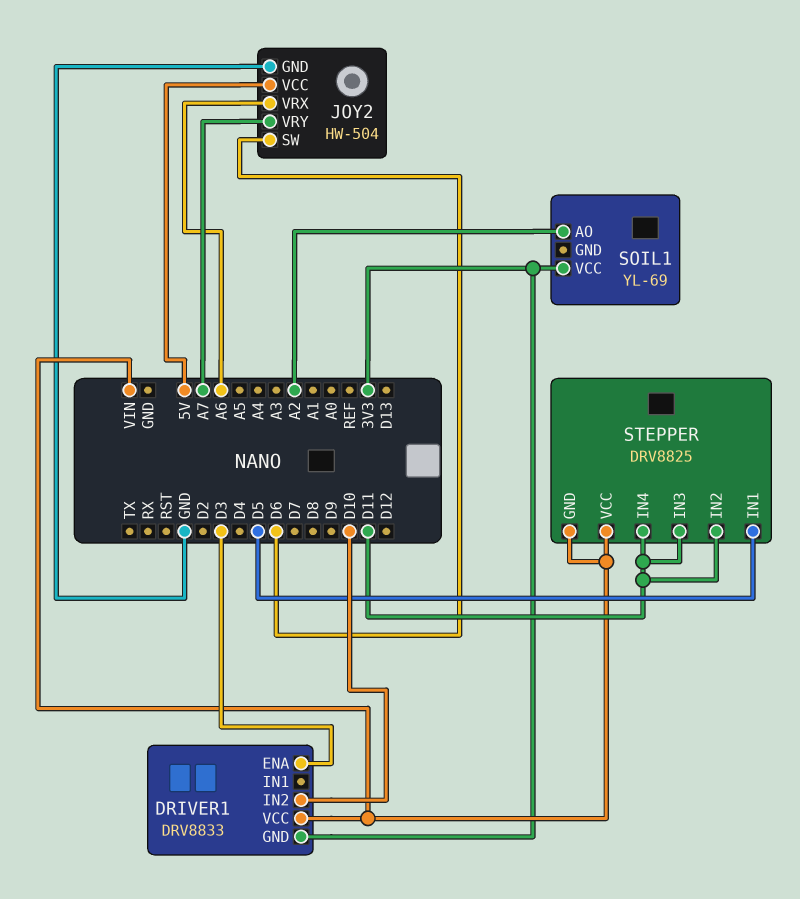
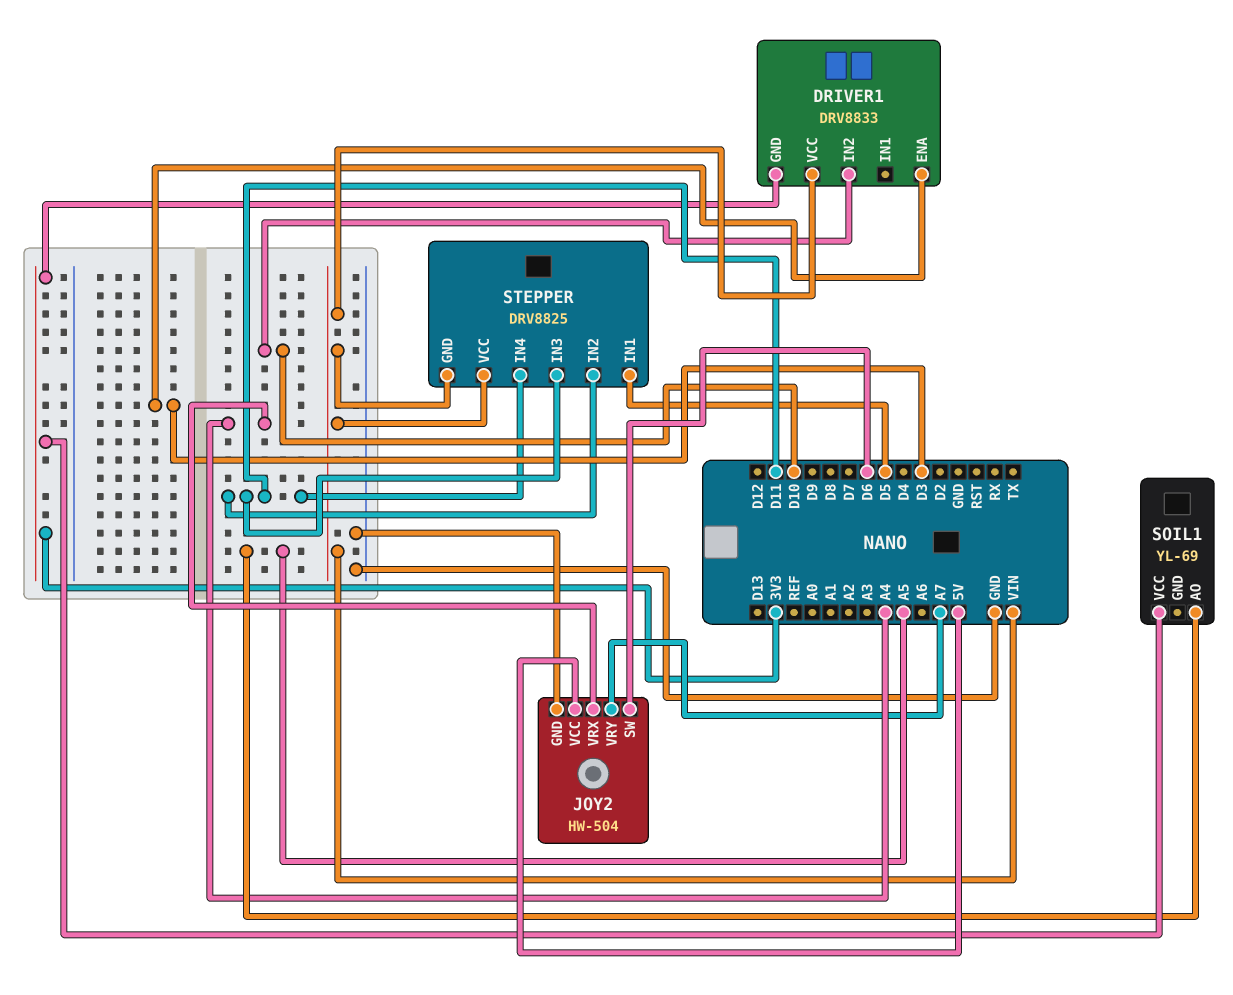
JOY2 pin VRX: A6 -> A4
SOIL1 pin AO: A2 -> A5

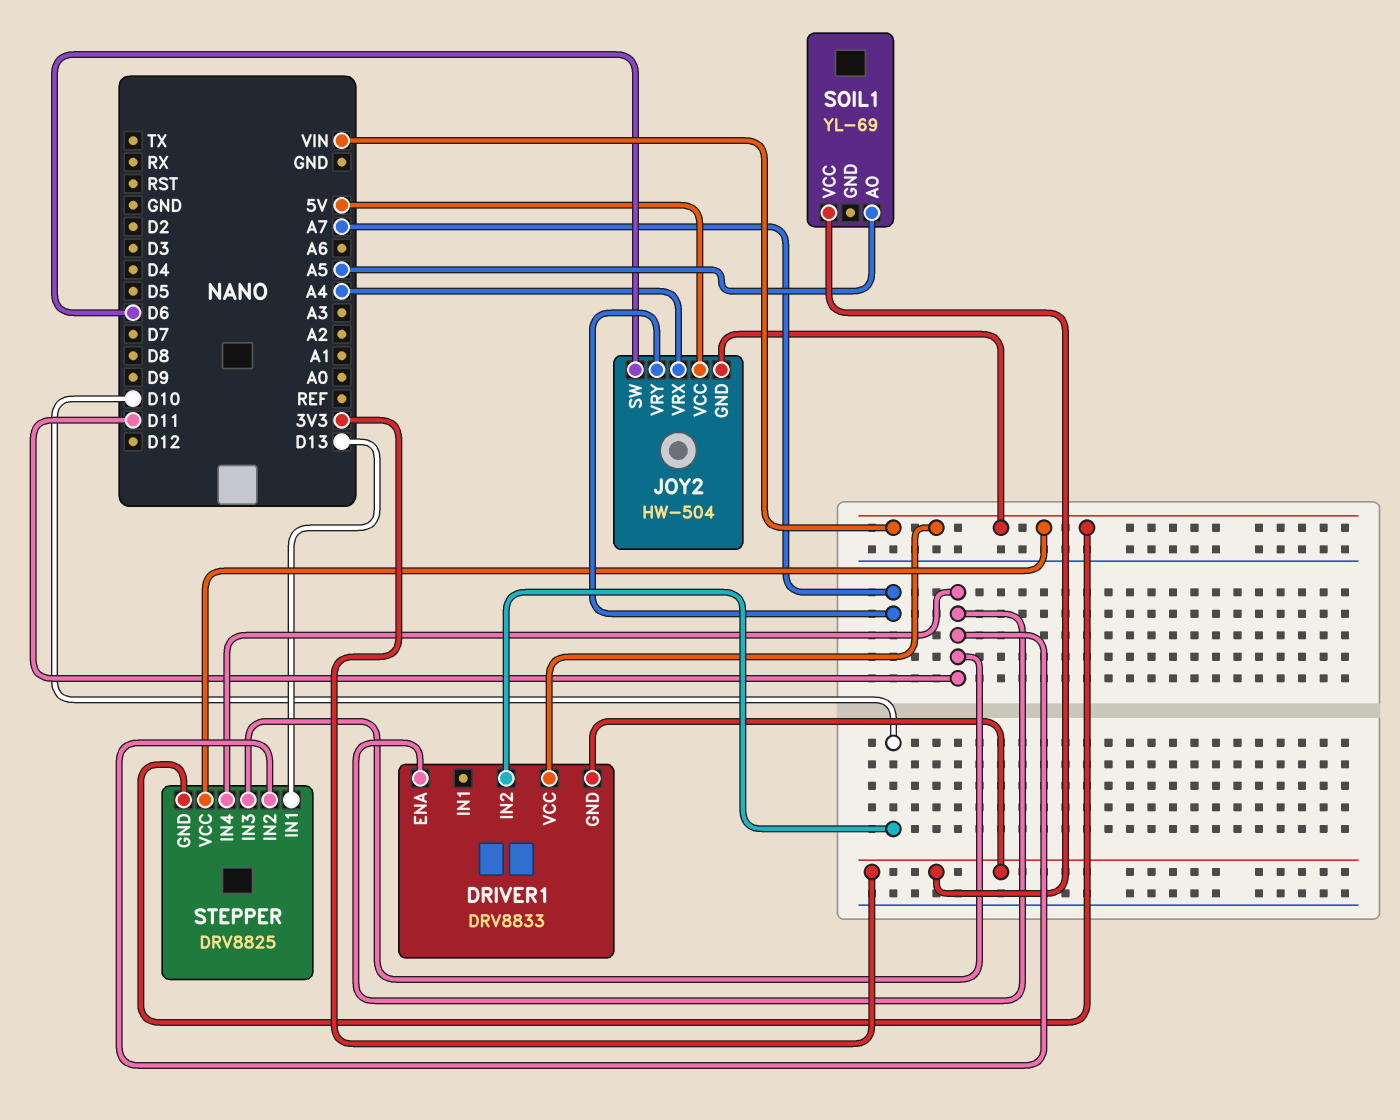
DRIVER1 pin ENA: D3 -> D11
JOY2 pin GND: GND -> VIN
STEPPER pin IN1: D5 -> D13

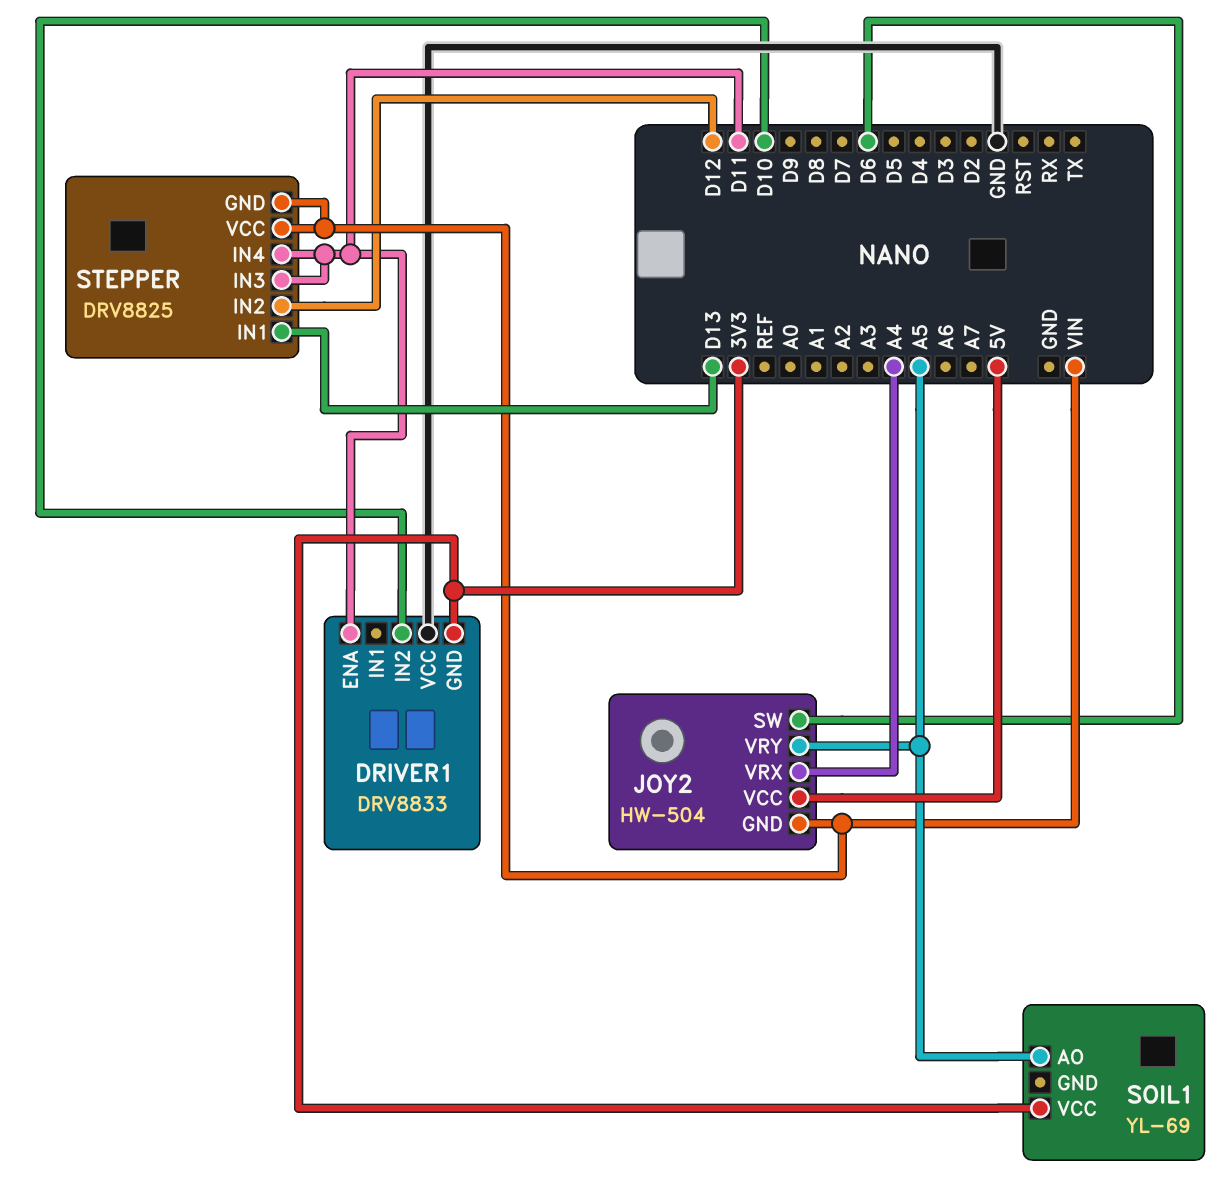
DRIVER1 pin VCC: VIN -> GND
JOY2 pin VRY: A7 -> A5
STEPPER pin IN2: D11 -> D12

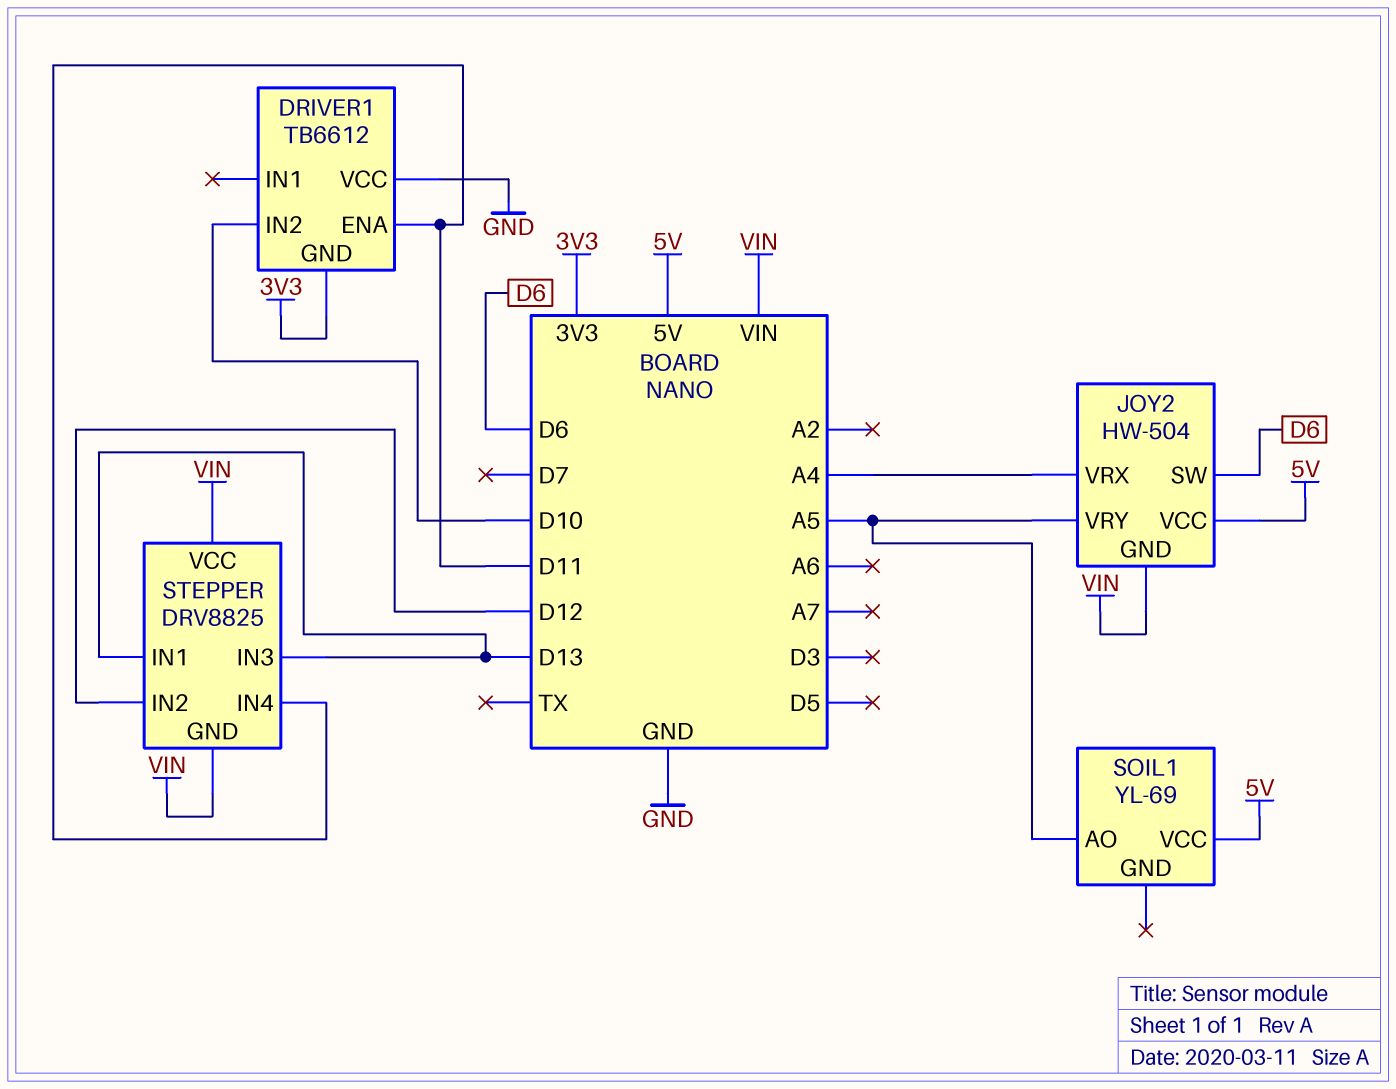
DRIVER1: DRV8833 -> TB6612
SOIL1 pin VCC: 3V3 -> 5V
STEPPER pin IN3: D11 -> D13

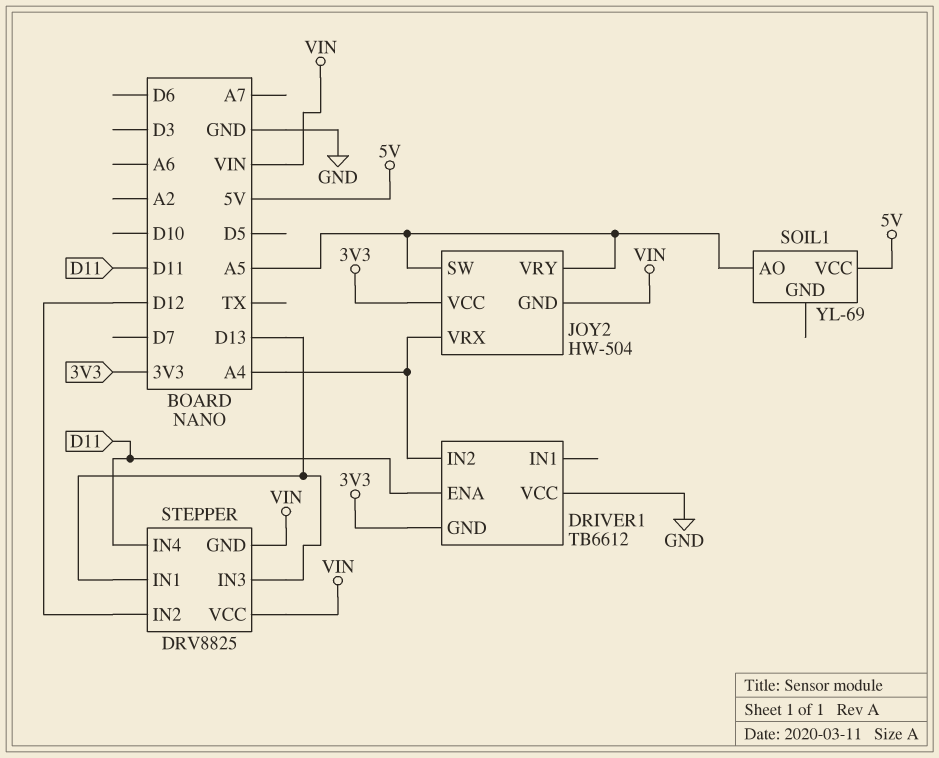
DRIVER1 pin IN2: D10 -> A4
JOY2 pin SW: D6 -> A5
JOY2 pin VCC: 5V -> 3V3

